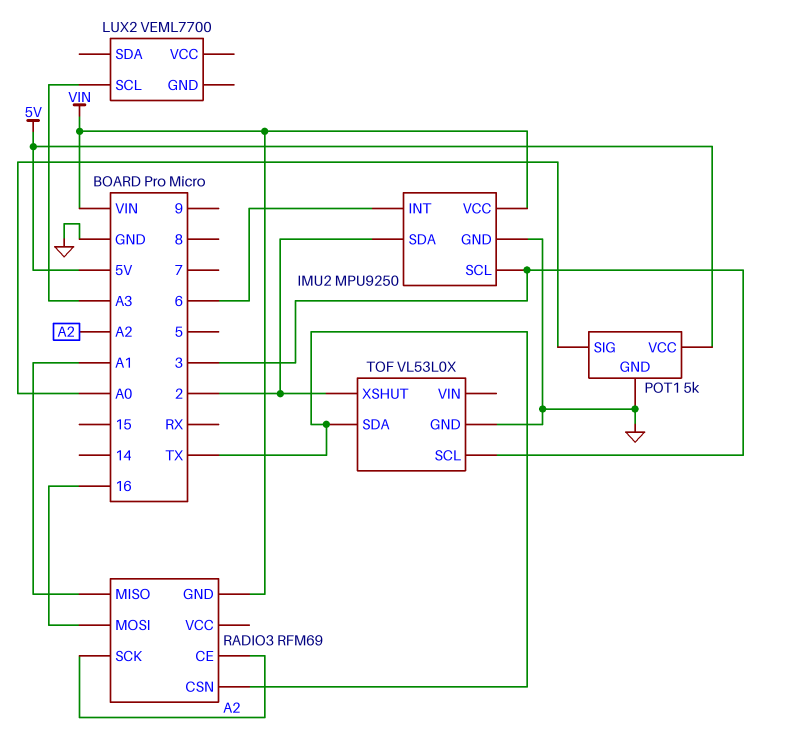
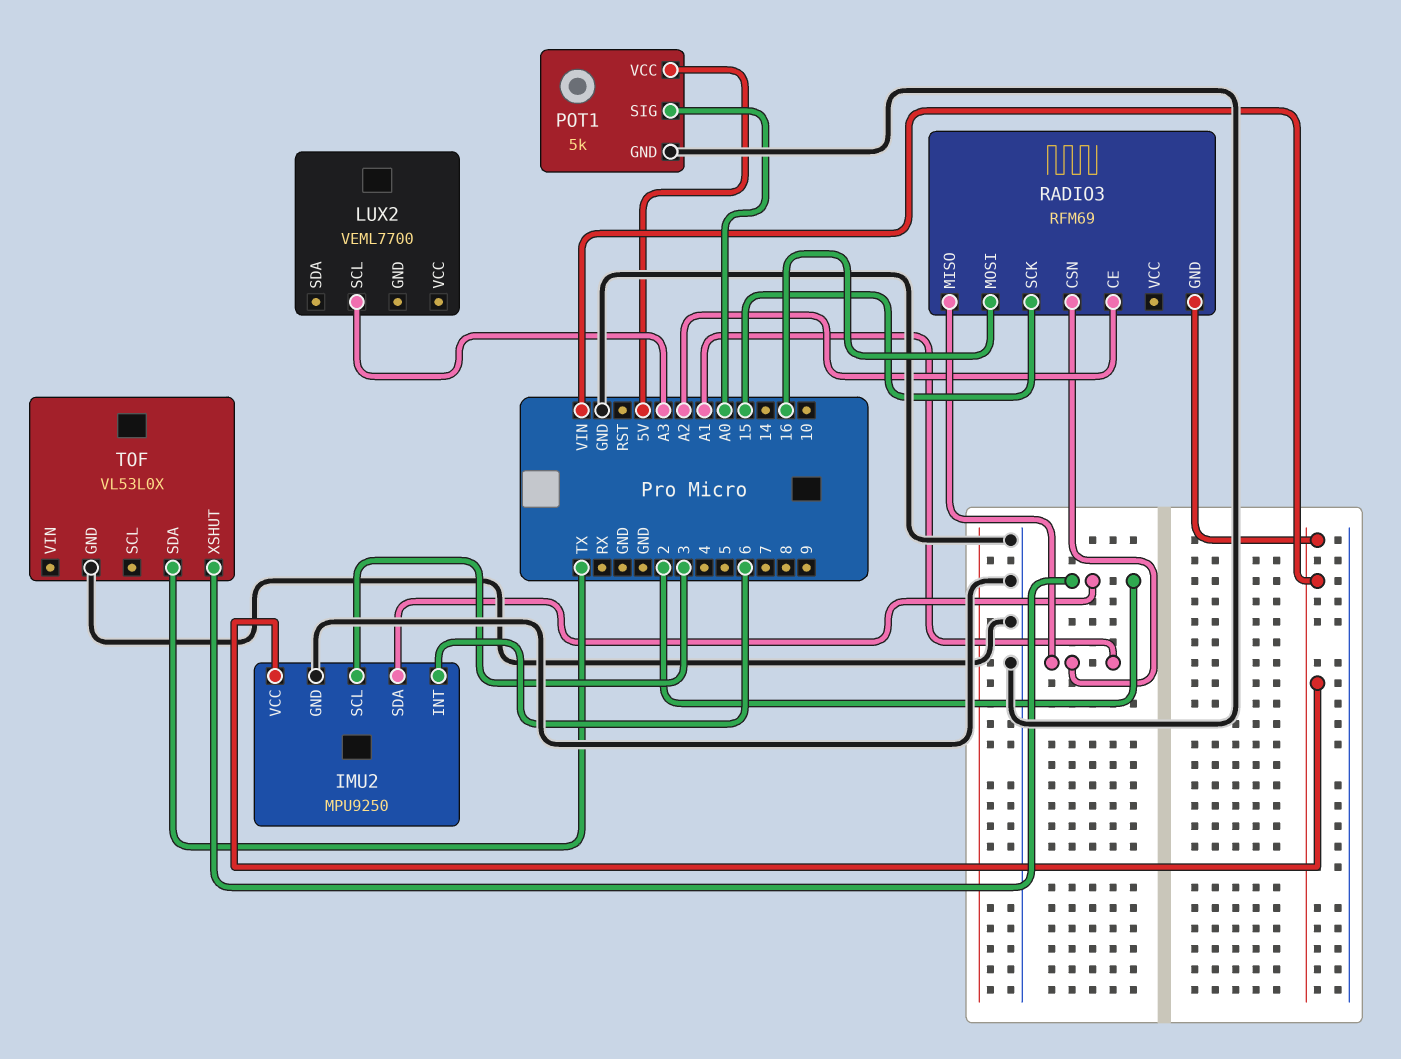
RADIO3 pin CSN: TX -> A1
RADIO3 pin SCK: A2 -> 15
TOF pin SCL: 3 -> none

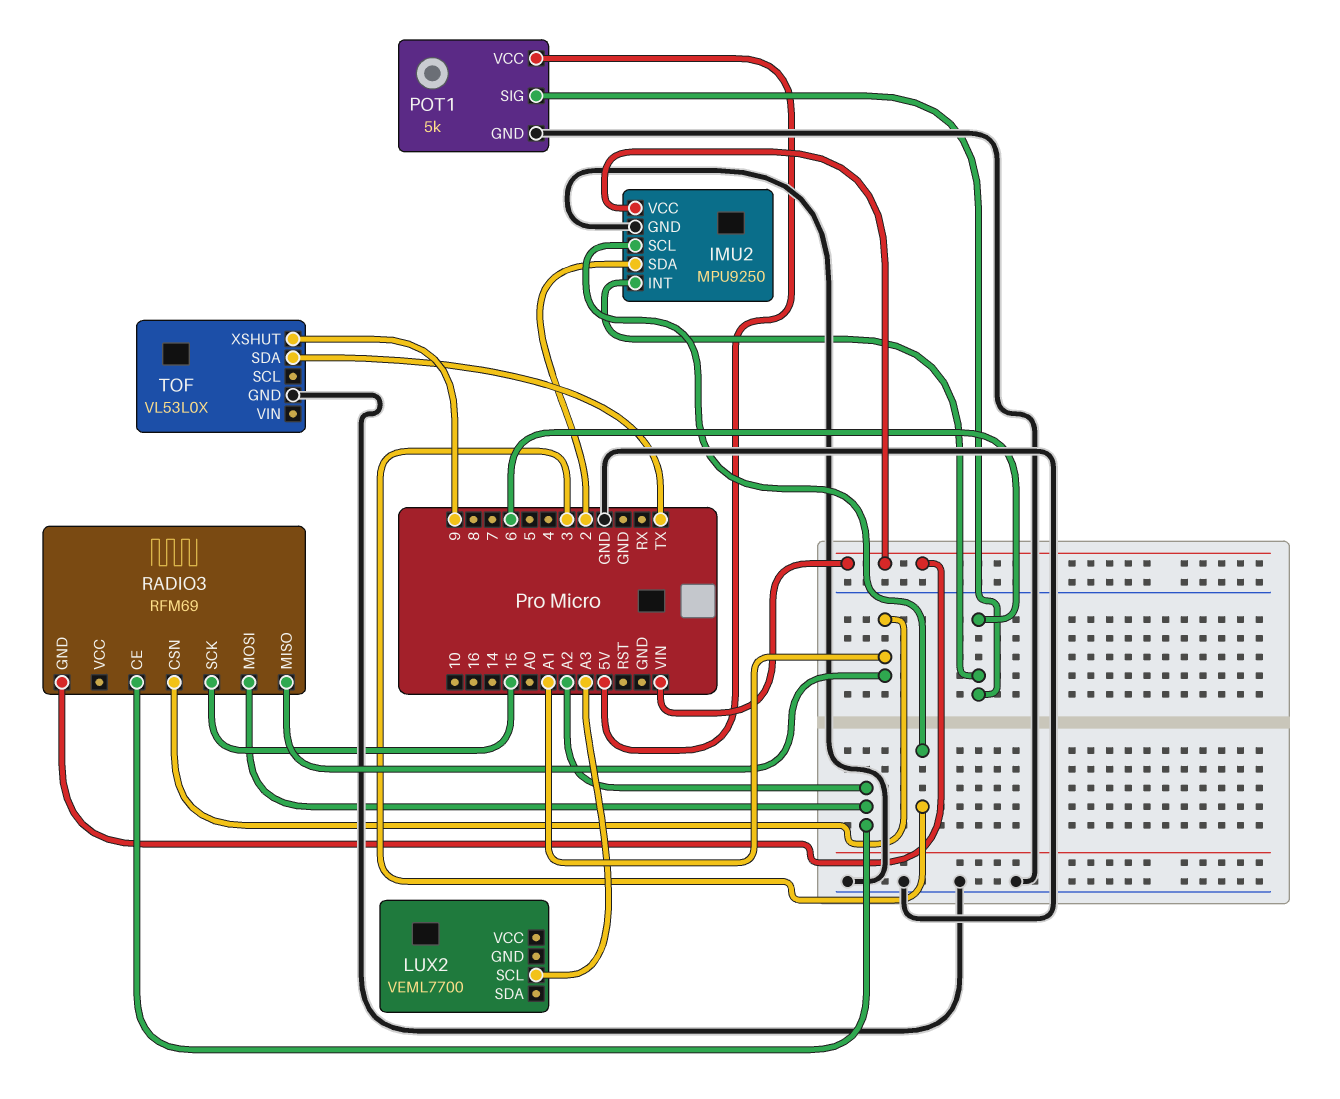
POT1 pin SIG: A0 -> 6
RADIO3 pin MOSI: 16 -> A2
TOF pin XSHUT: 2 -> 9

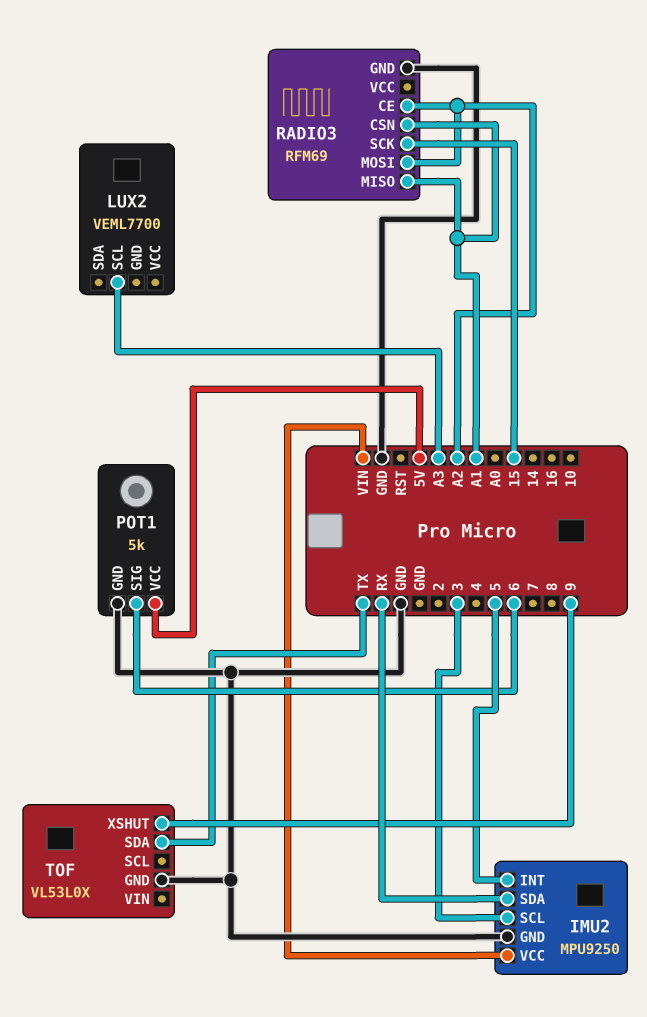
IMU2 pin INT: 6 -> 5
IMU2 pin SDA: 2 -> RX
RADIO3 pin GND: VIN -> GND

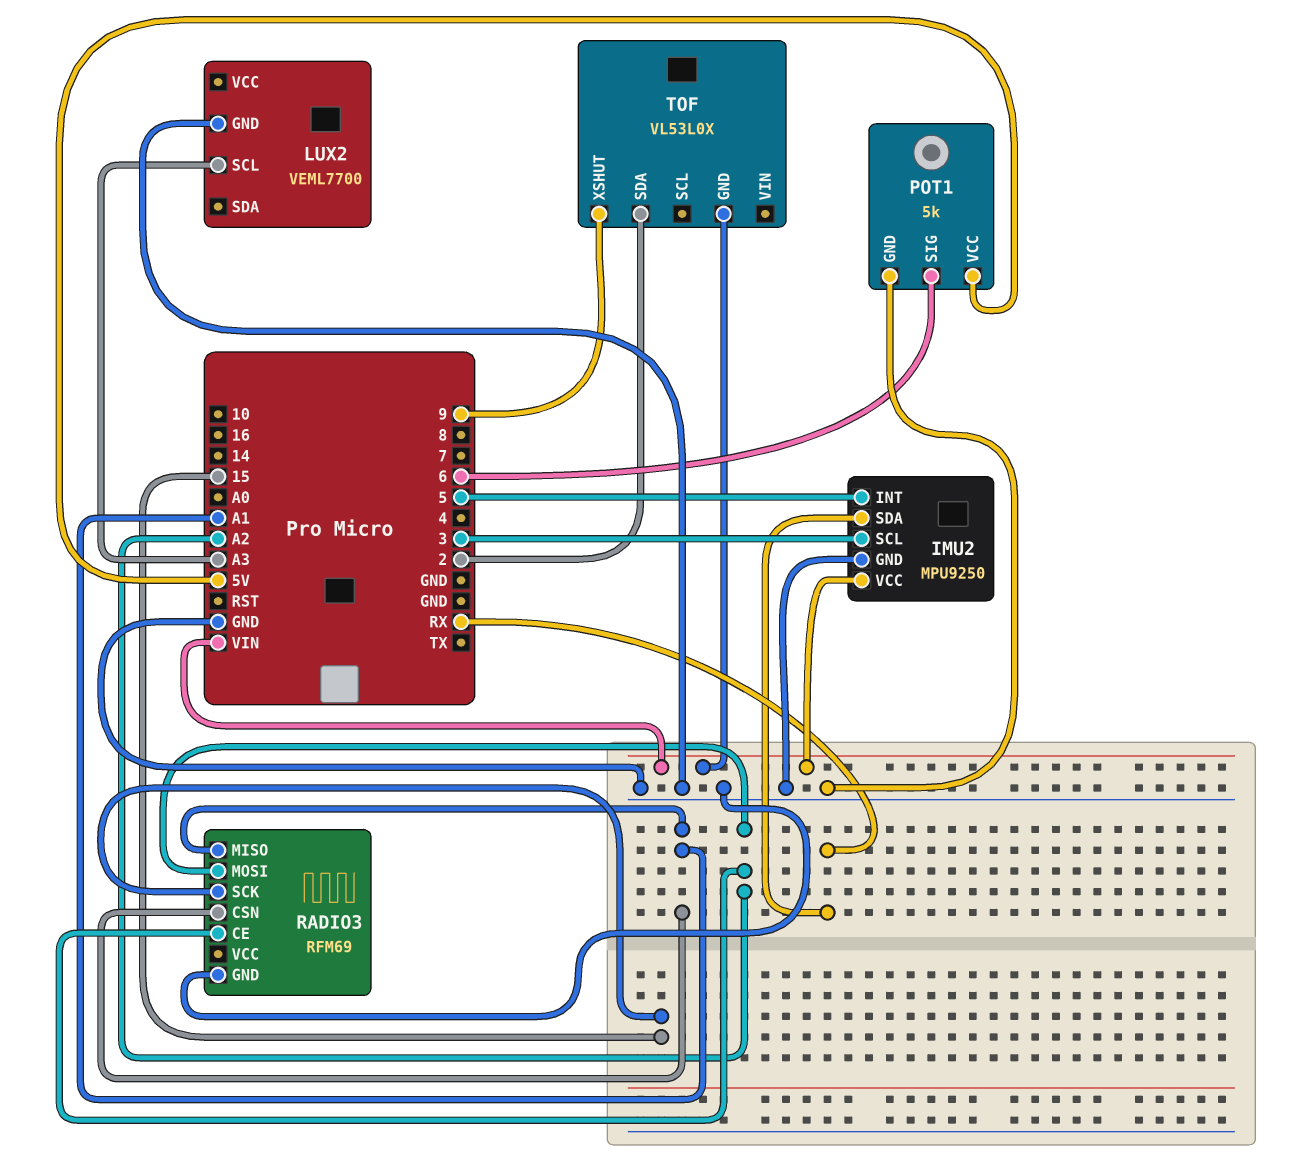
LUX2 pin GND: none -> GND
TOF pin GND: GND -> VIN
TOF pin SDA: TX -> 2

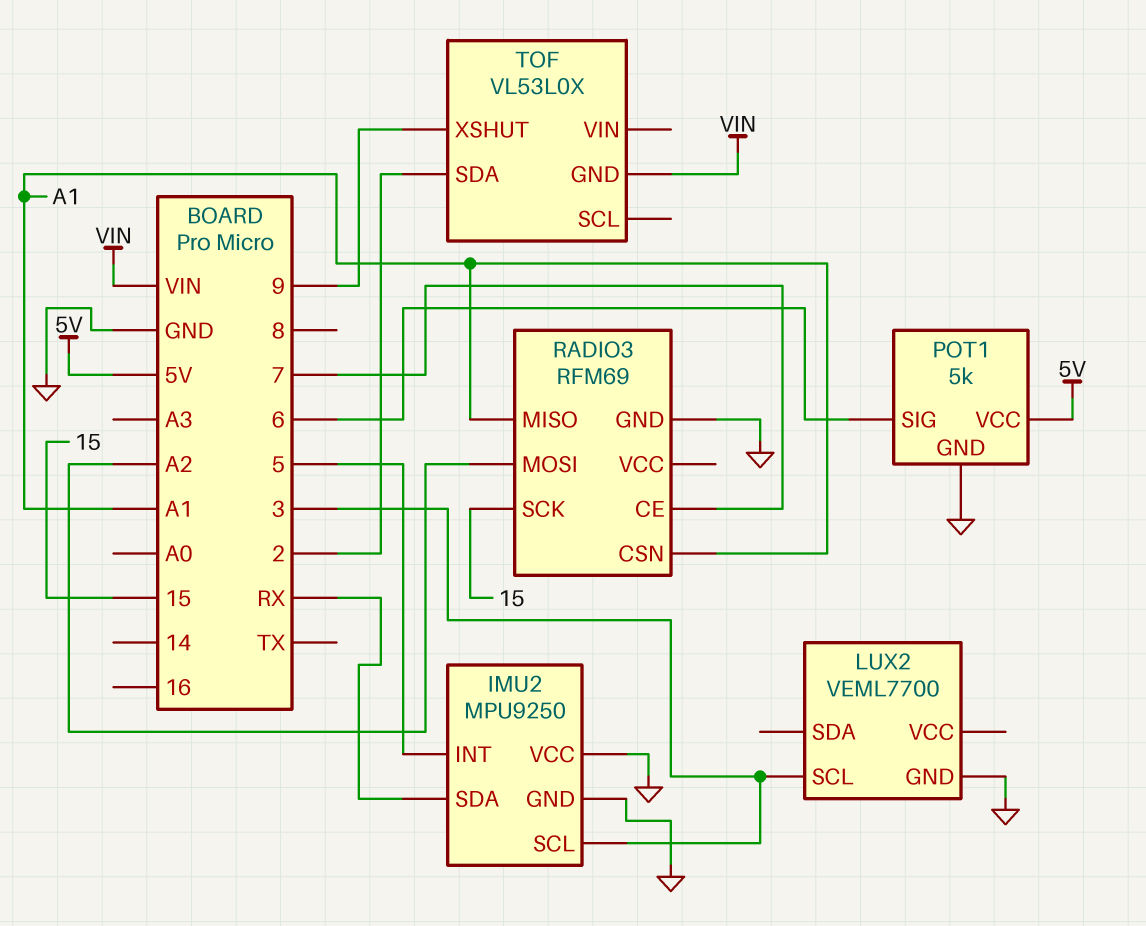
IMU2 pin VCC: VIN -> GND
LUX2 pin SCL: A3 -> 3
RADIO3 pin CE: A2 -> 7

